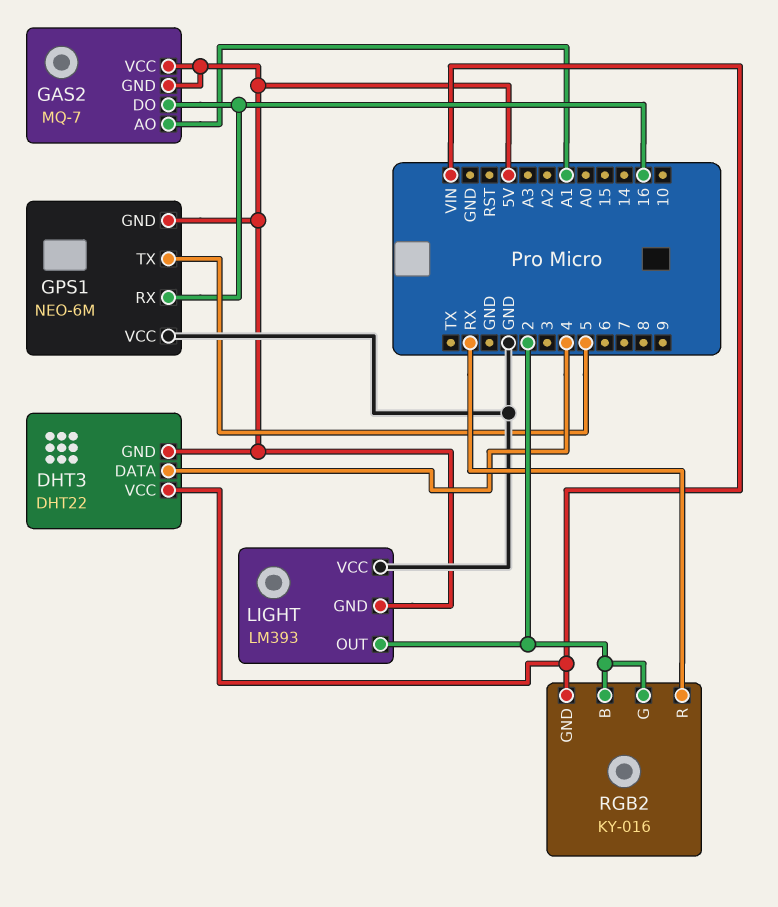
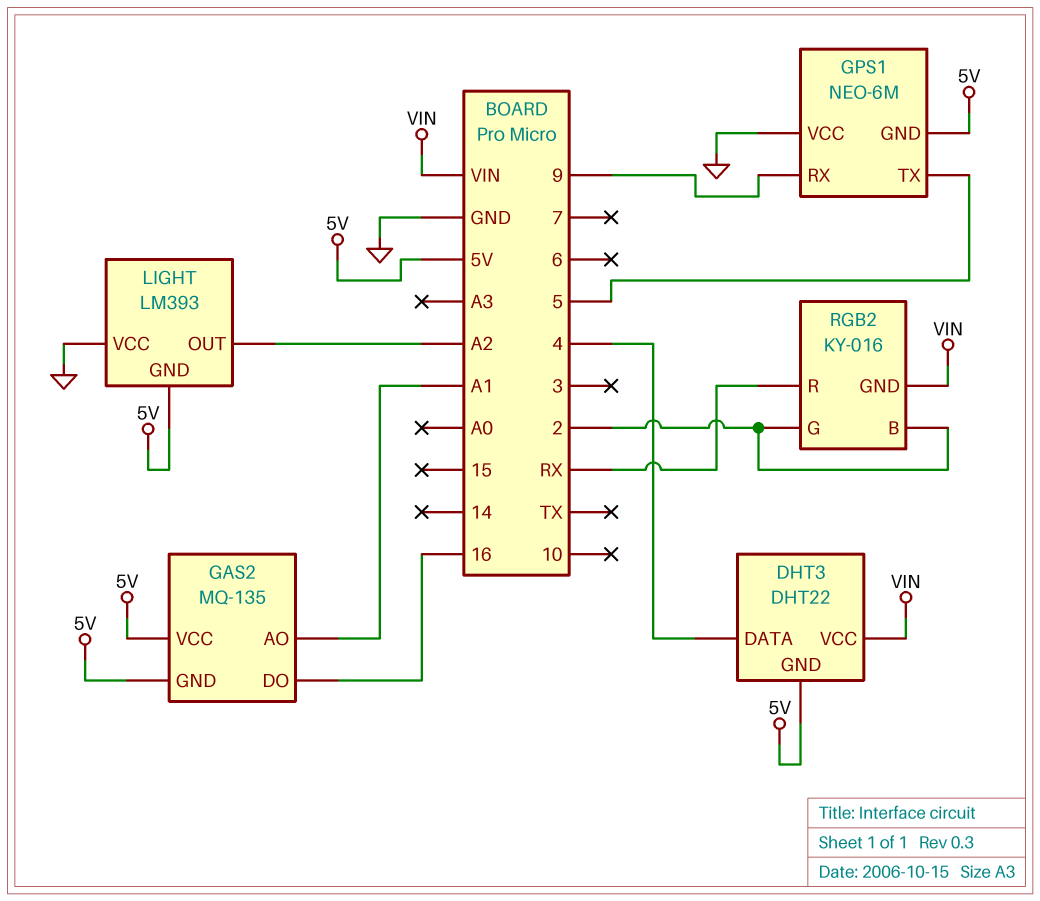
GAS2: MQ-7 -> MQ-135
GPS1 pin RX: 16 -> 9
LIGHT pin OUT: 2 -> A2

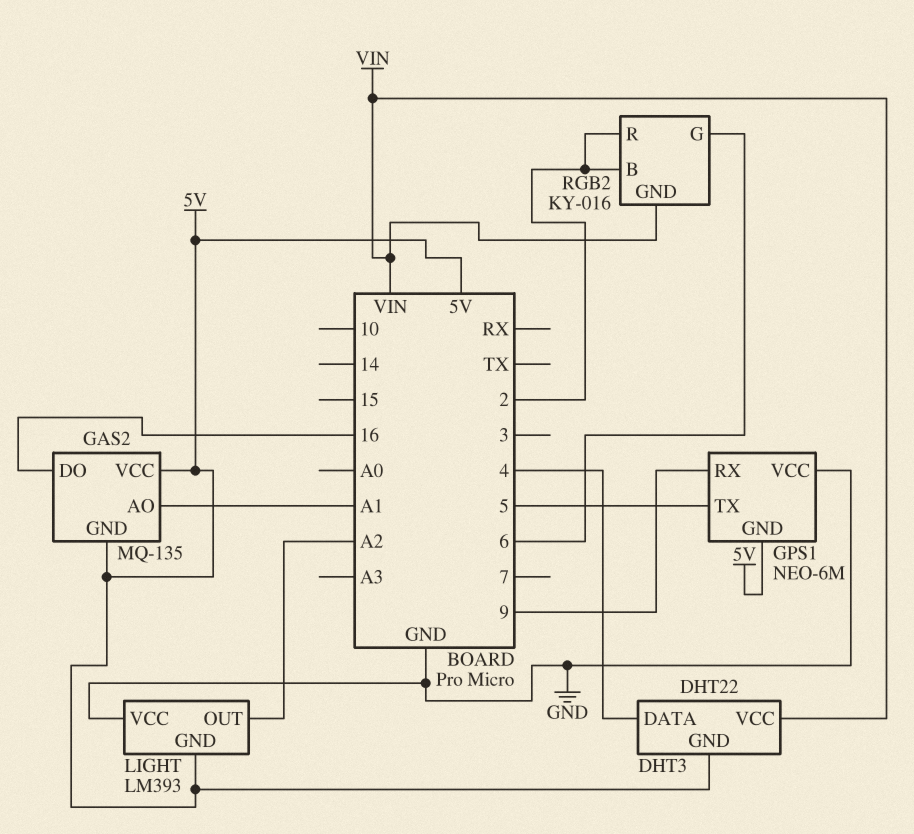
RGB2 pin G: 2 -> 6
RGB2 pin R: RX -> 2

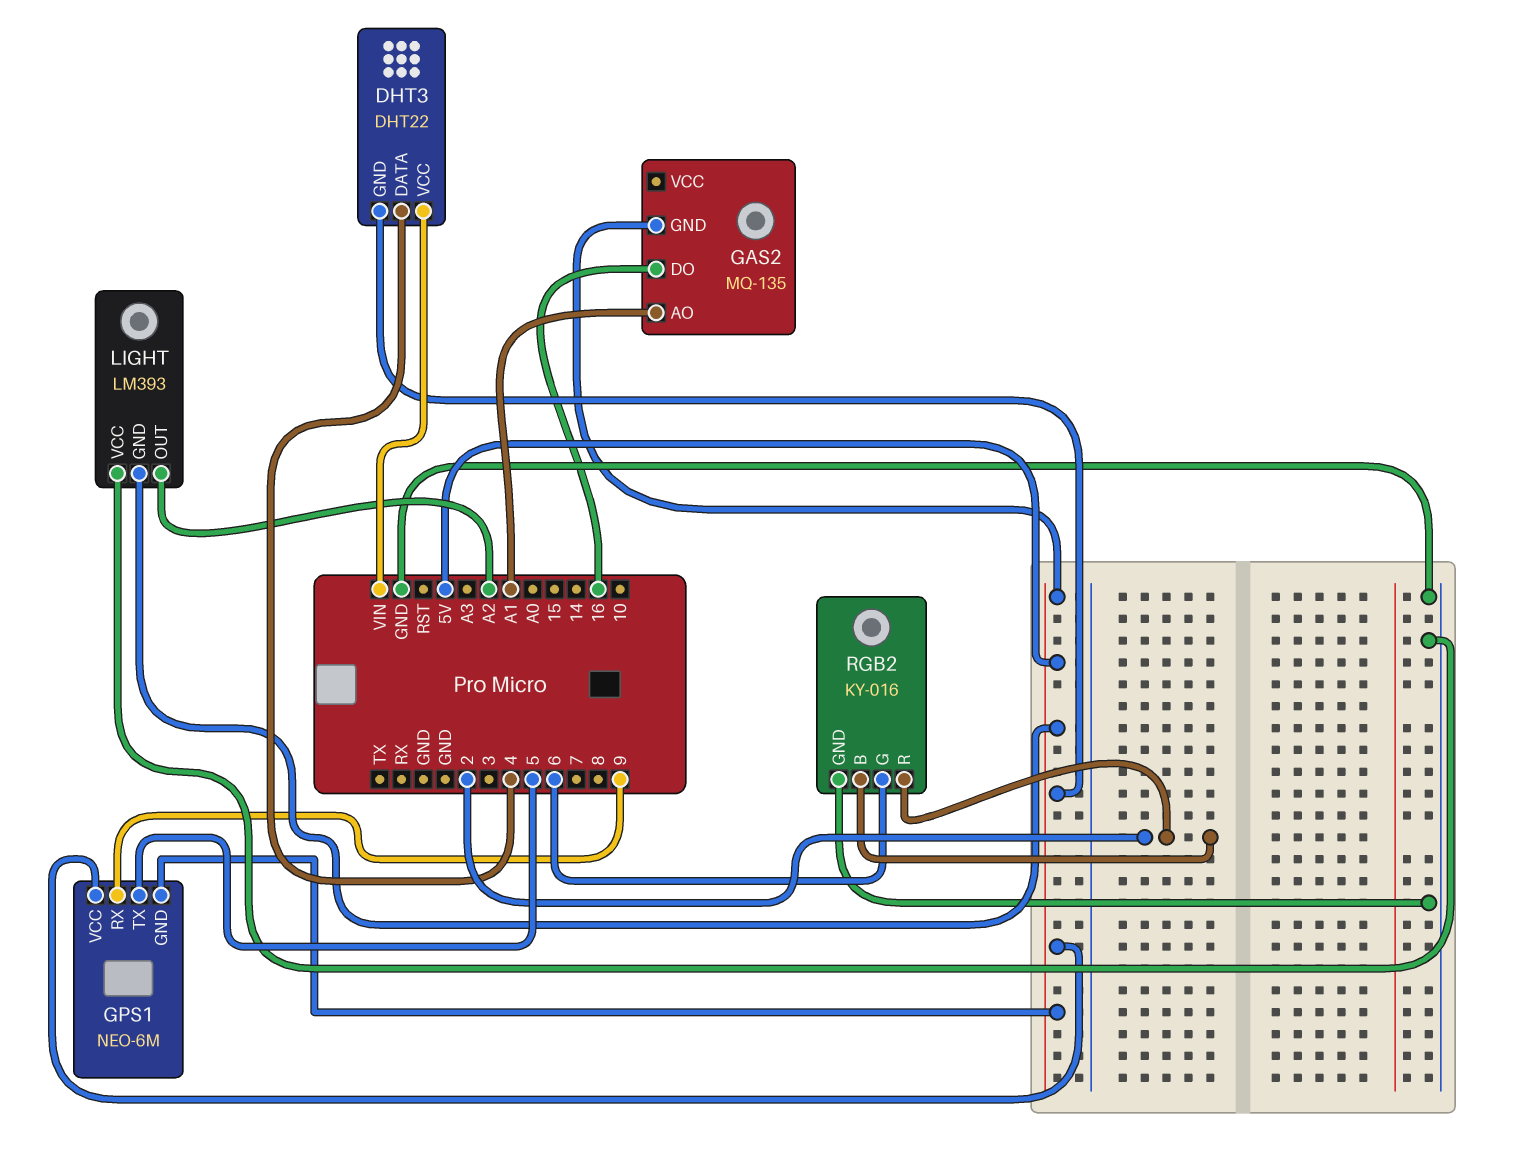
GAS2 pin VCC: 5V -> none
GPS1 pin VCC: GND -> 5V
RGB2 pin GND: VIN -> GND

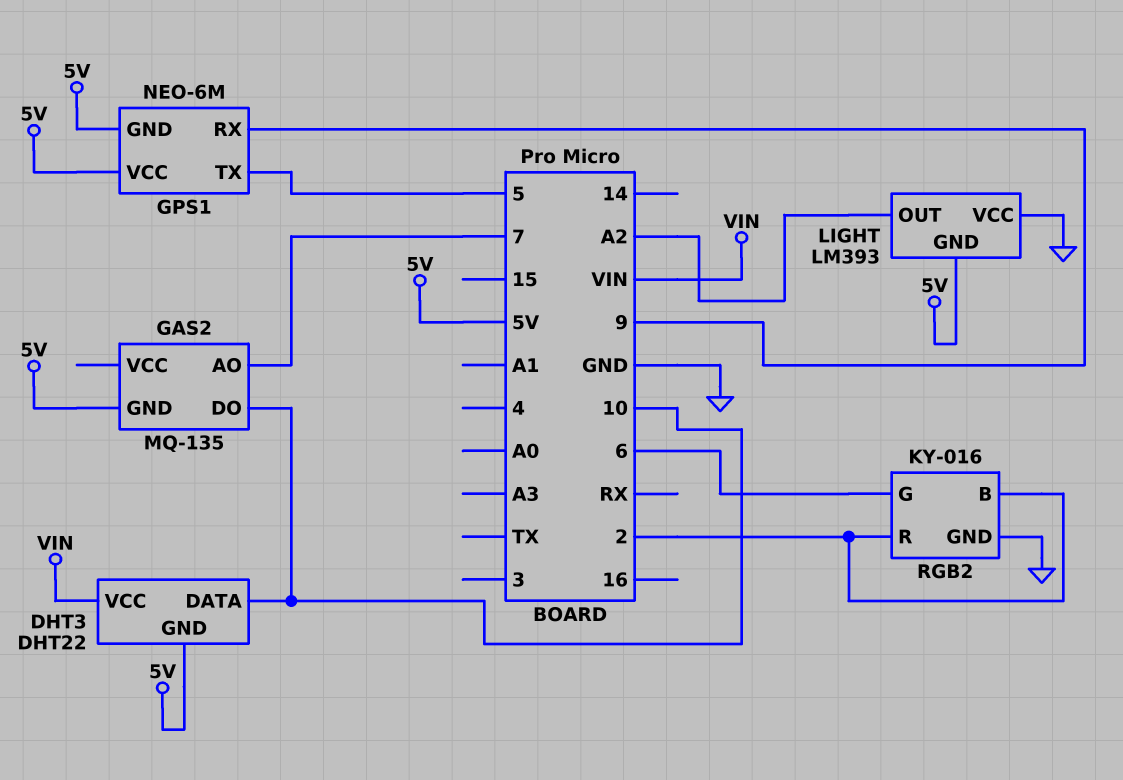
DHT3 pin DATA: 4 -> 10
GAS2 pin AO: A1 -> 7
GAS2 pin DO: 16 -> 10

